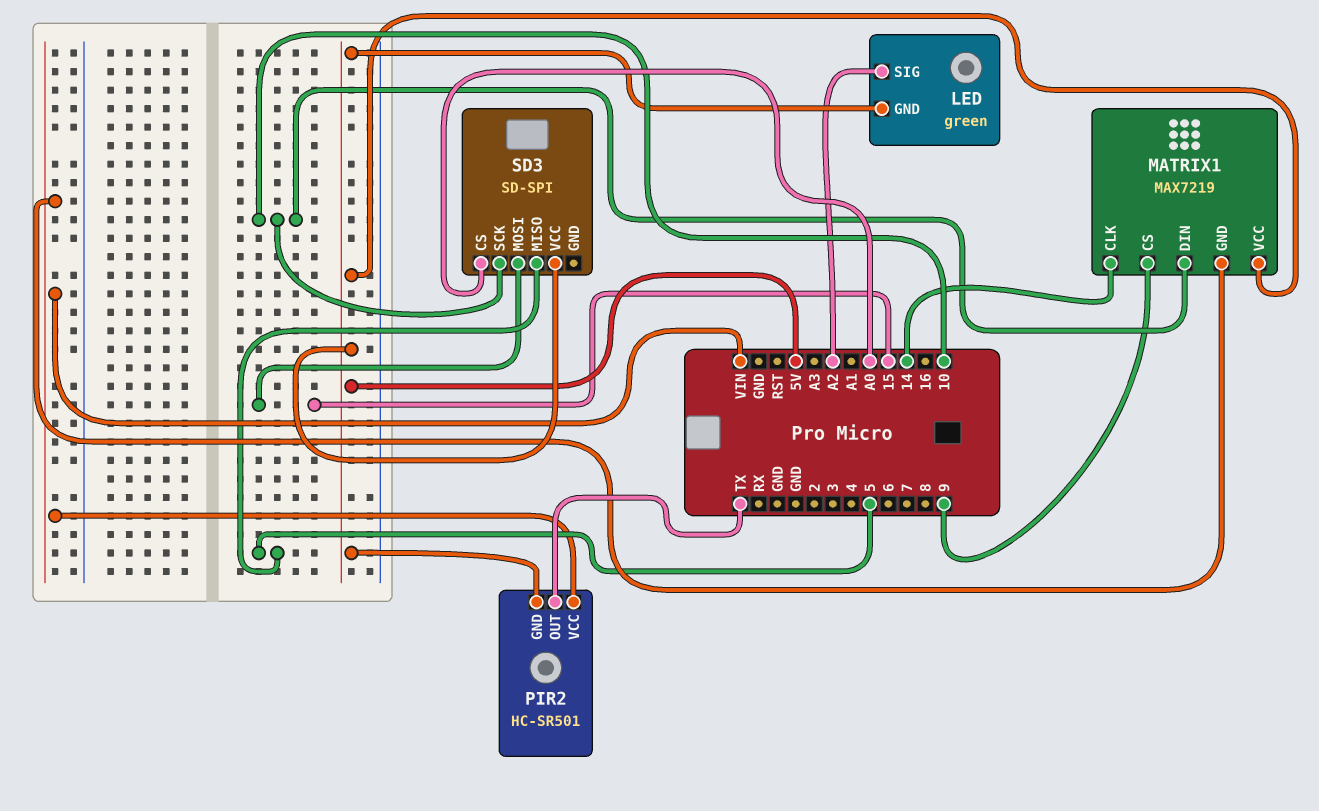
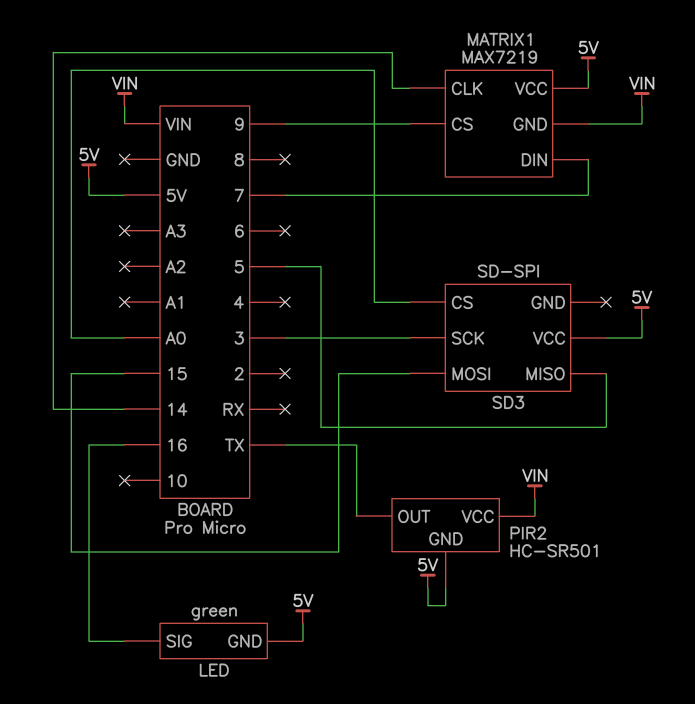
LED pin SIG: A2 -> 16
MATRIX1 pin DIN: 10 -> 7
SD3 pin SCK: 10 -> 3

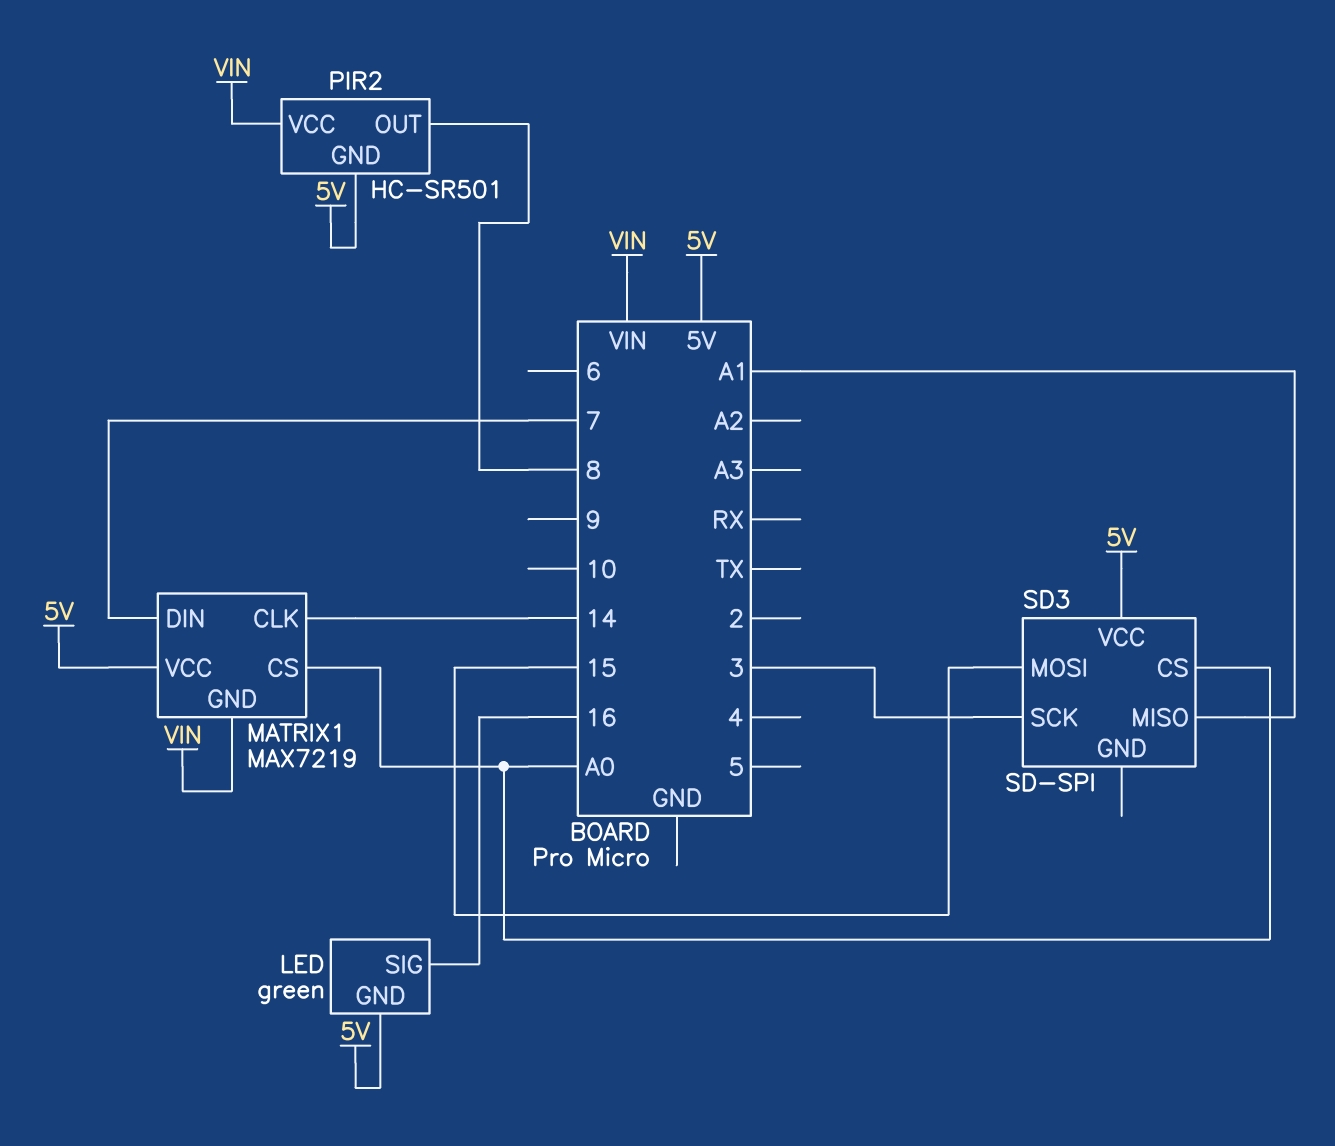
MATRIX1 pin CS: 9 -> A0
PIR2 pin OUT: TX -> 8
SD3 pin MISO: 5 -> A1

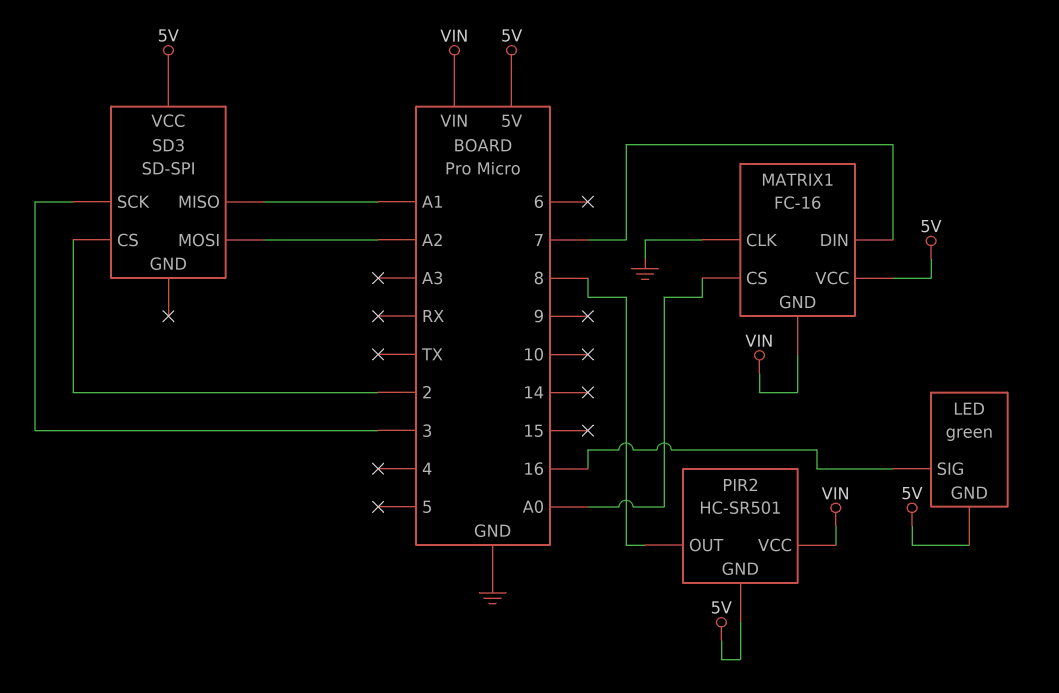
MATRIX1: MAX7219 -> FC-16
MATRIX1 pin CLK: 14 -> GND
SD3 pin CS: A0 -> 2
SD3 pin MOSI: 15 -> A2

